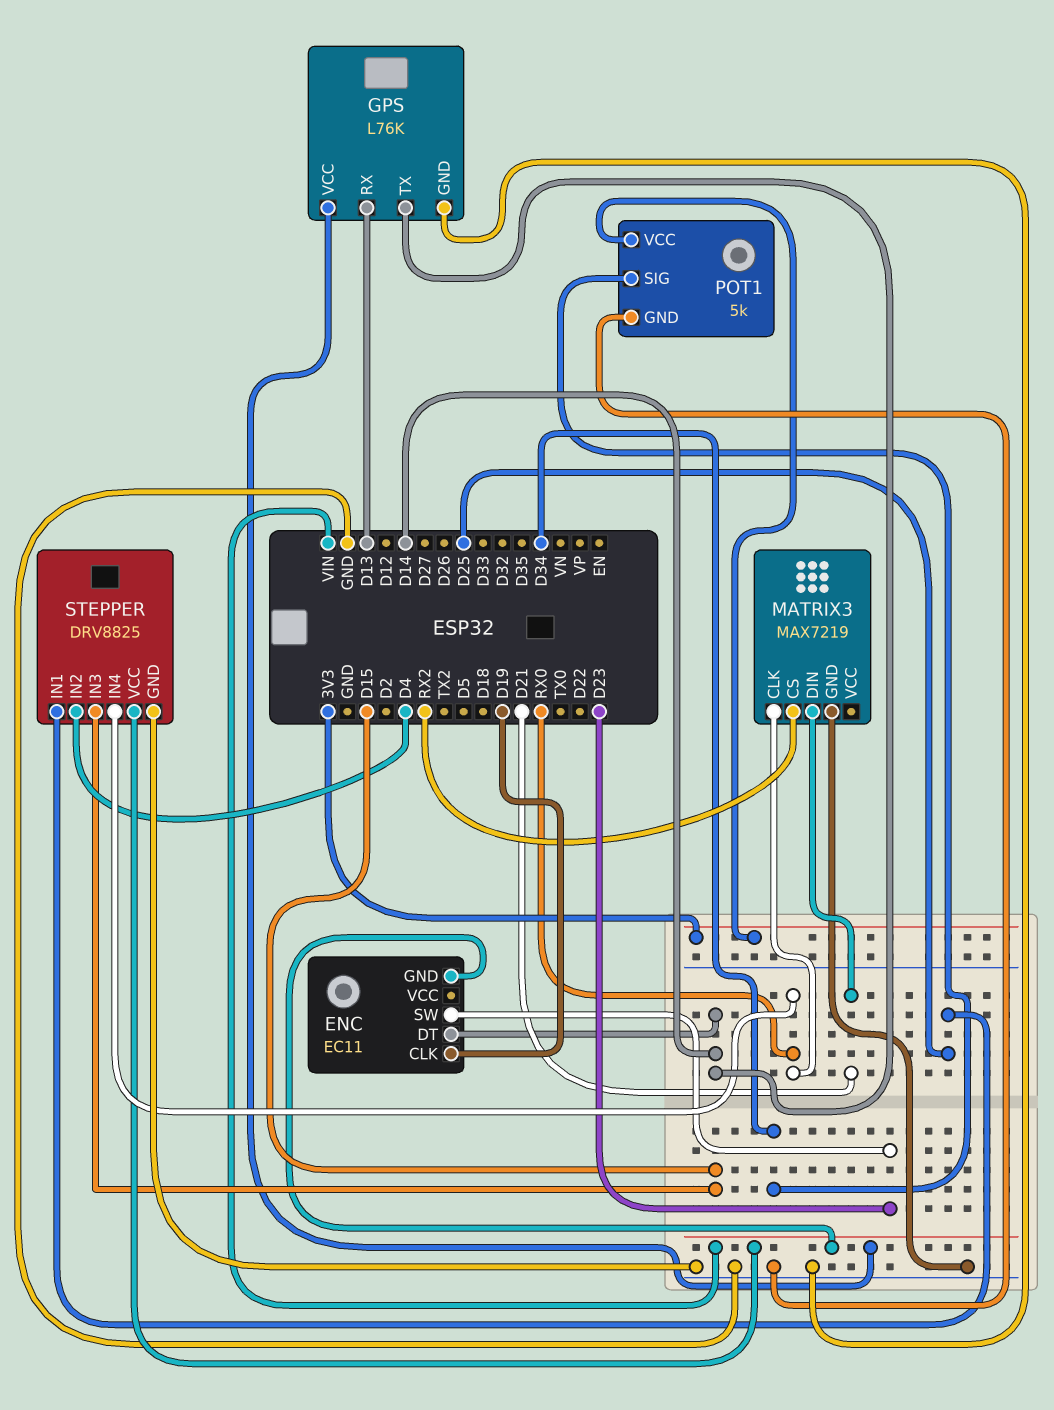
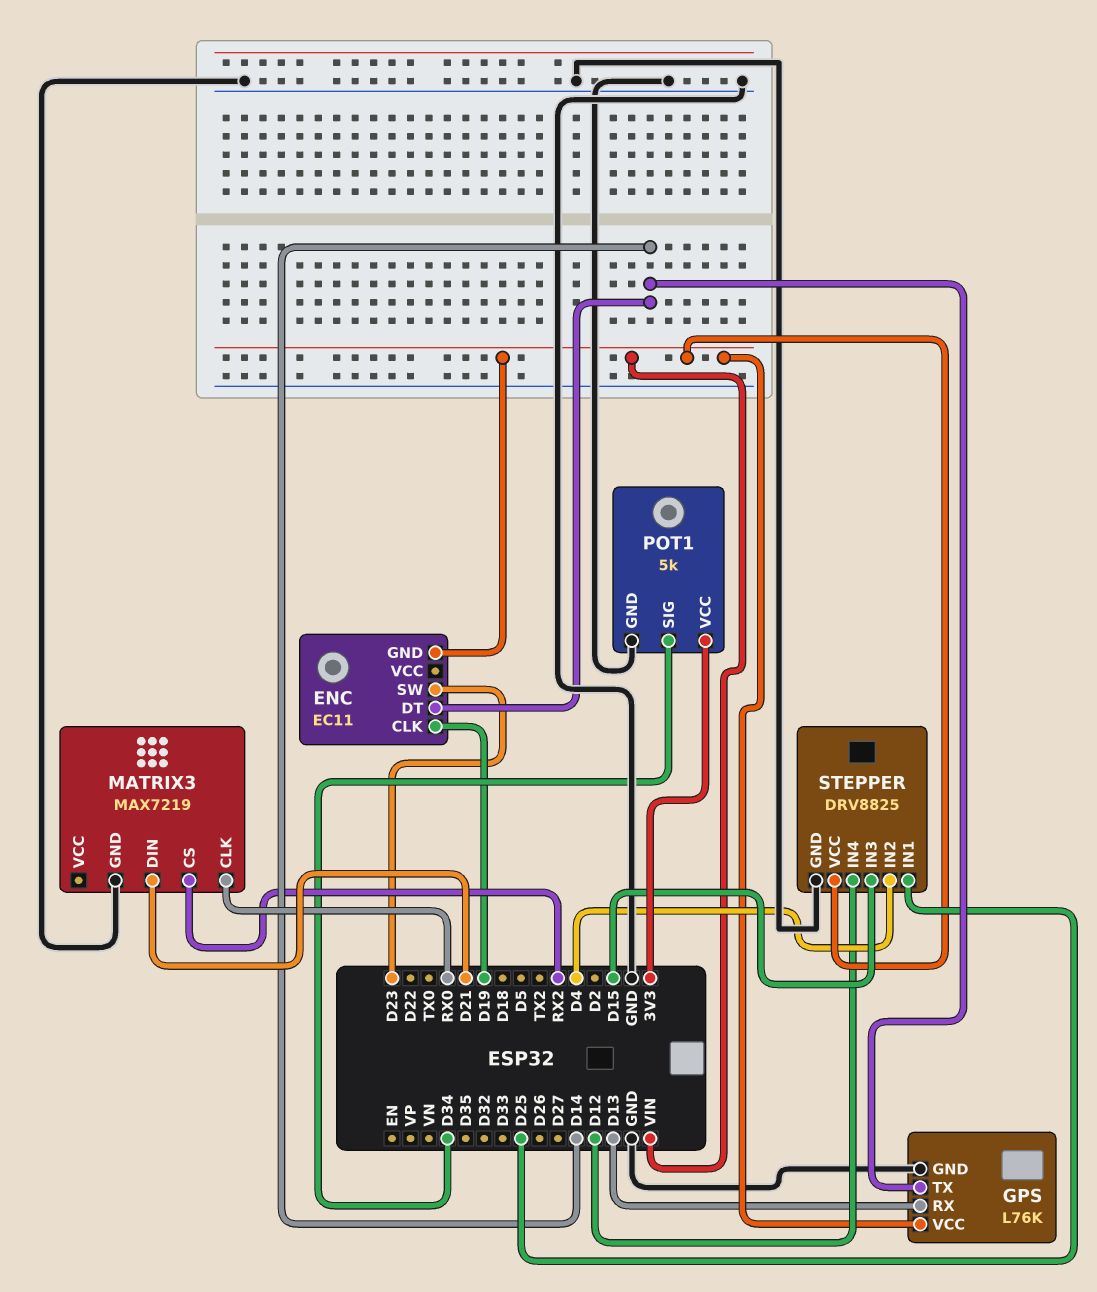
STEPPER pin IN4: RX0 -> D12

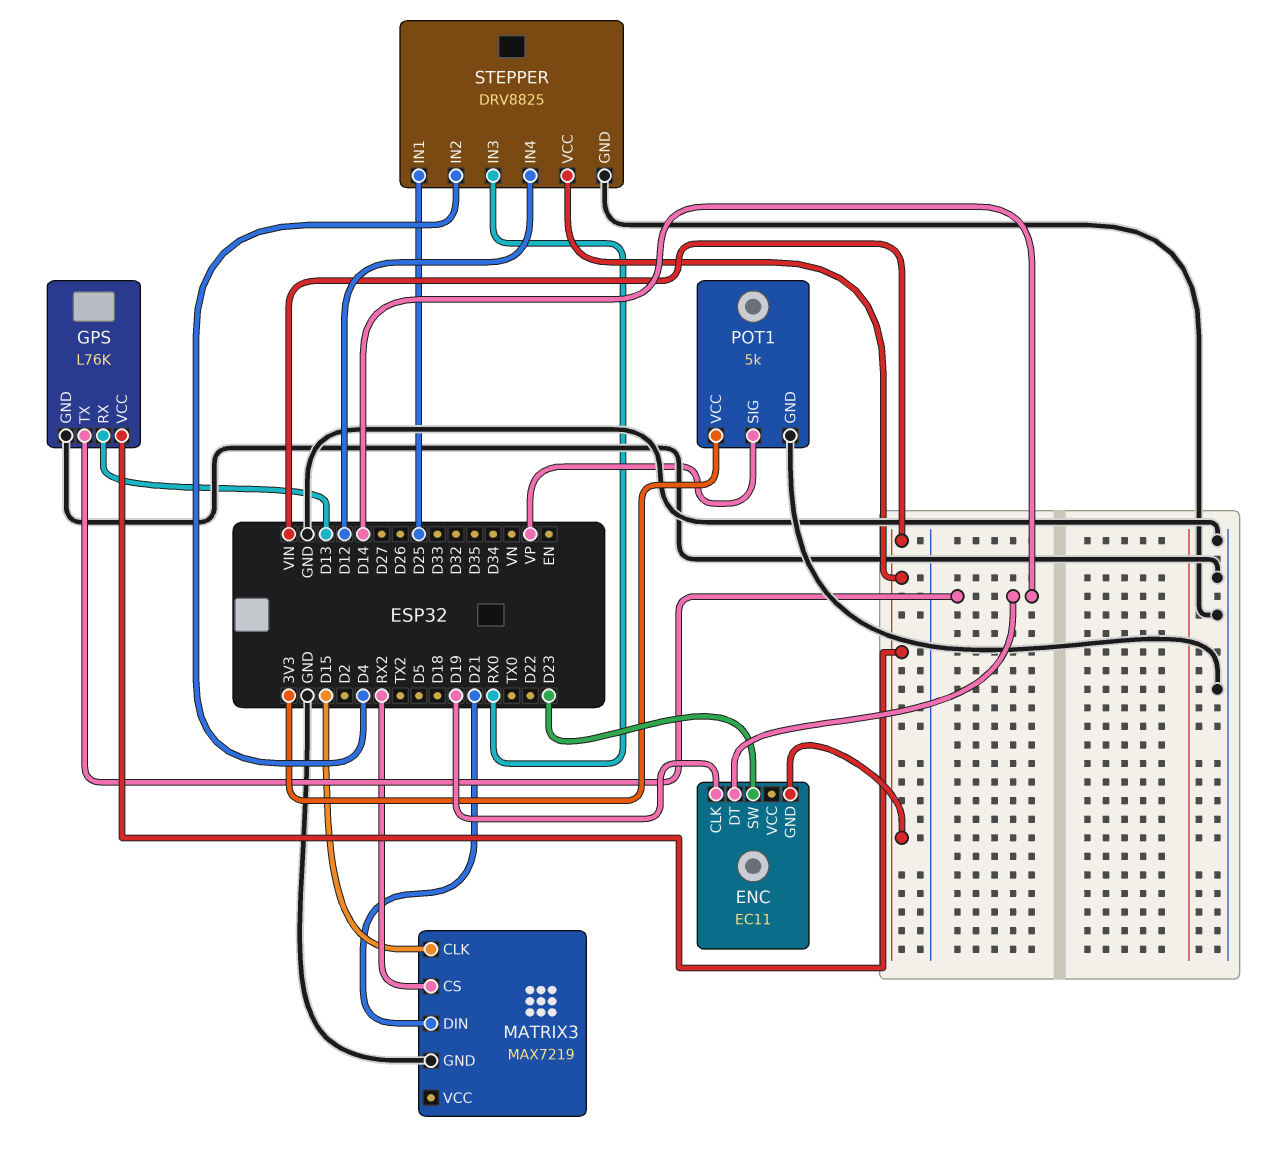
MATRIX3 pin CLK: RX0 -> D15
POT1 pin SIG: D34 -> VP
STEPPER pin IN3: D15 -> RX0

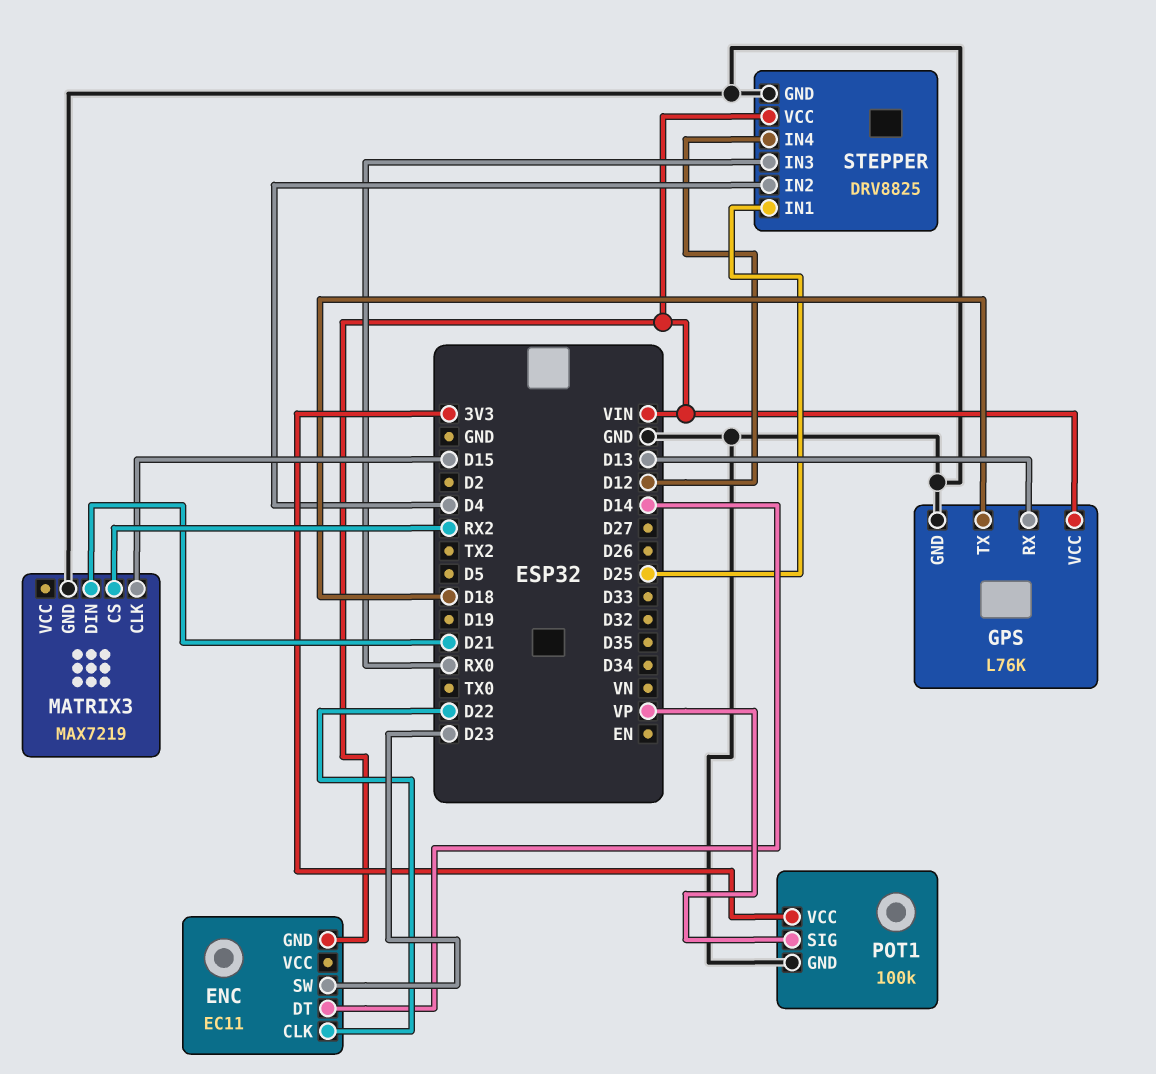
ENC pin CLK: D19 -> D22
GPS pin TX: D14 -> D18
POT1: 5k -> 100k

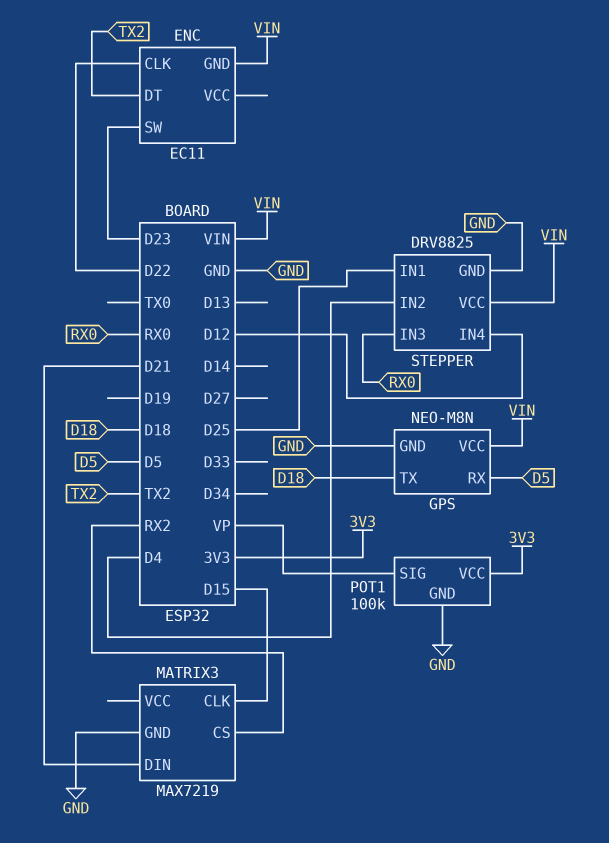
ENC pin DT: D14 -> TX2
GPS: L76K -> NEO-M8N
GPS pin RX: D13 -> D5

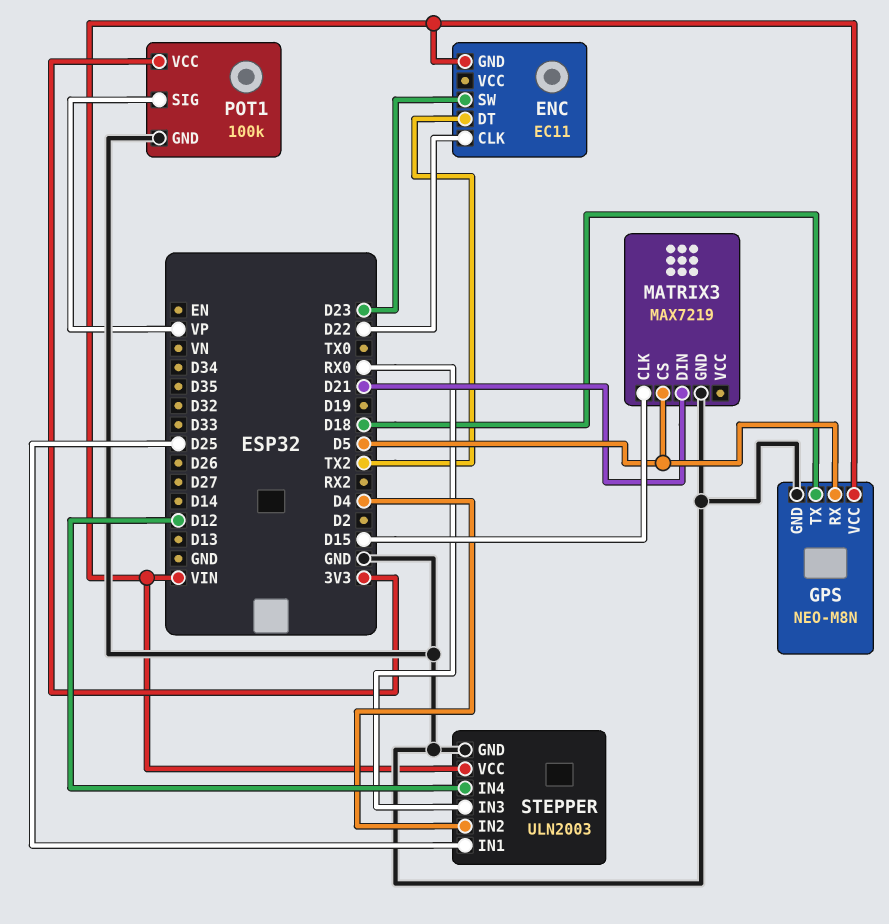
MATRIX3 pin CS: RX2 -> D5
STEPPER: DRV8825 -> ULN2003

